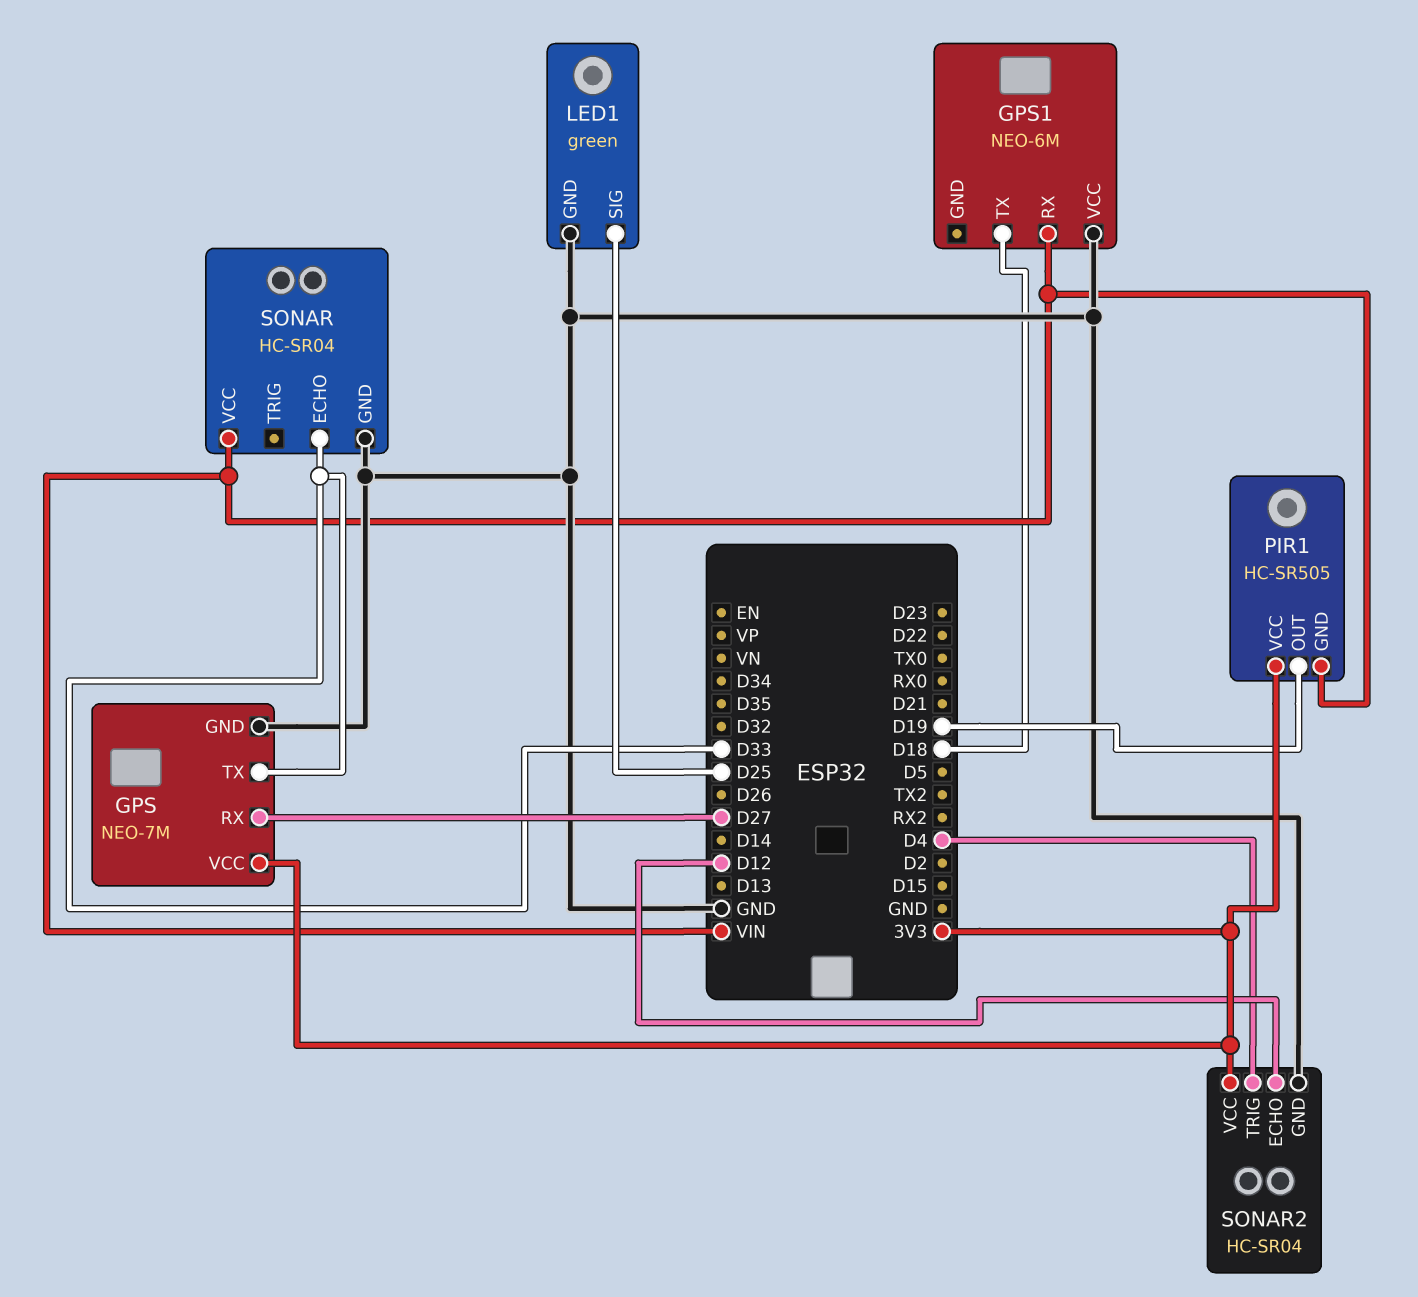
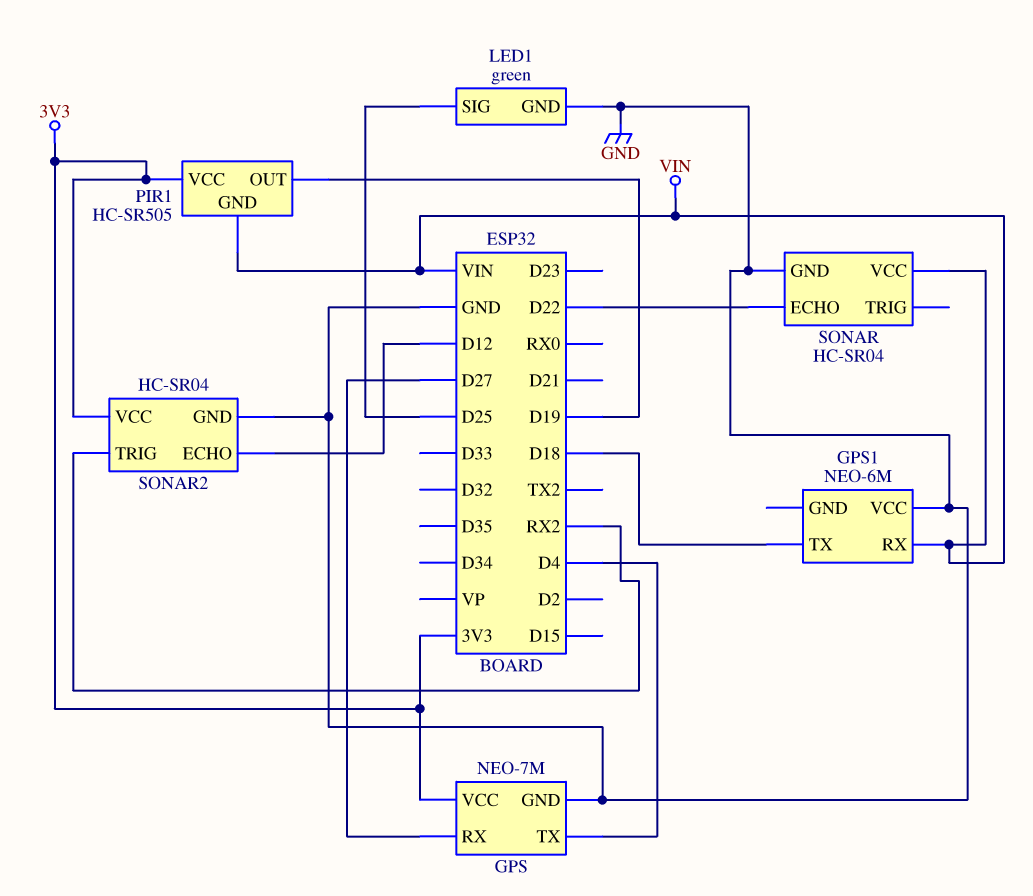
GPS pin TX: D33 -> D4
SONAR pin ECHO: D33 -> D22
SONAR2 pin TRIG: D4 -> RX2

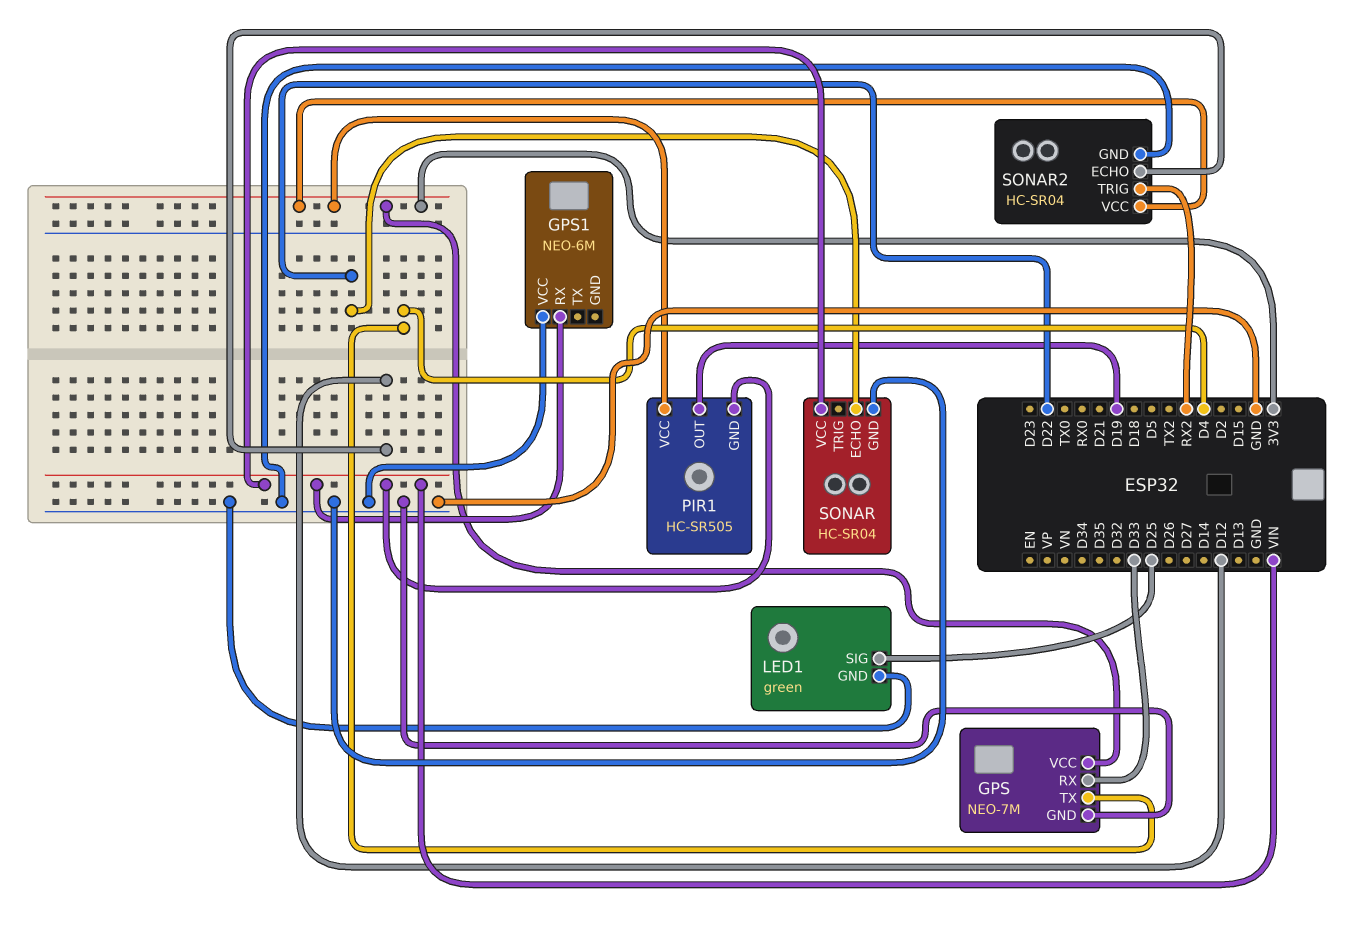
GPS pin RX: D27 -> D33
GPS1 pin TX: D18 -> none

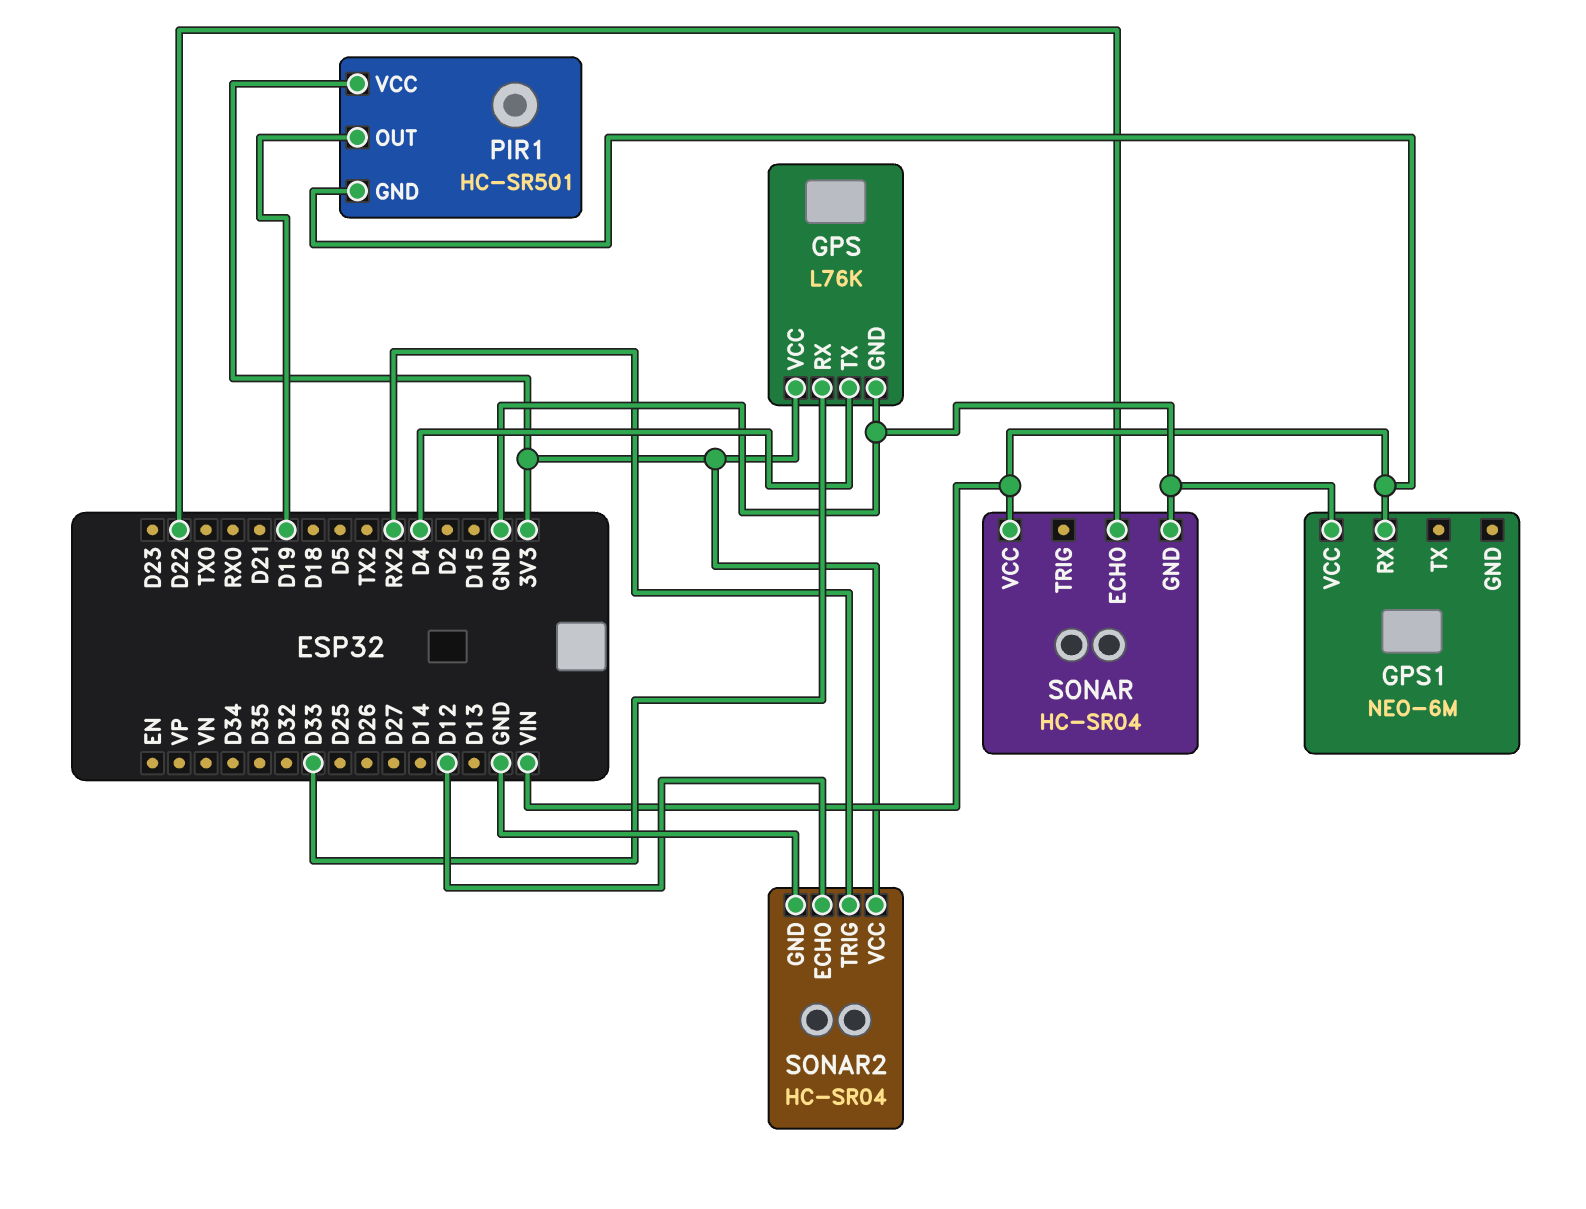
GPS: NEO-7M -> L76K
LED1: green -> none
LED1 pin GND: GND -> none
LED1 pin SIG: D25 -> none
PIR1: HC-SR505 -> HC-SR501

